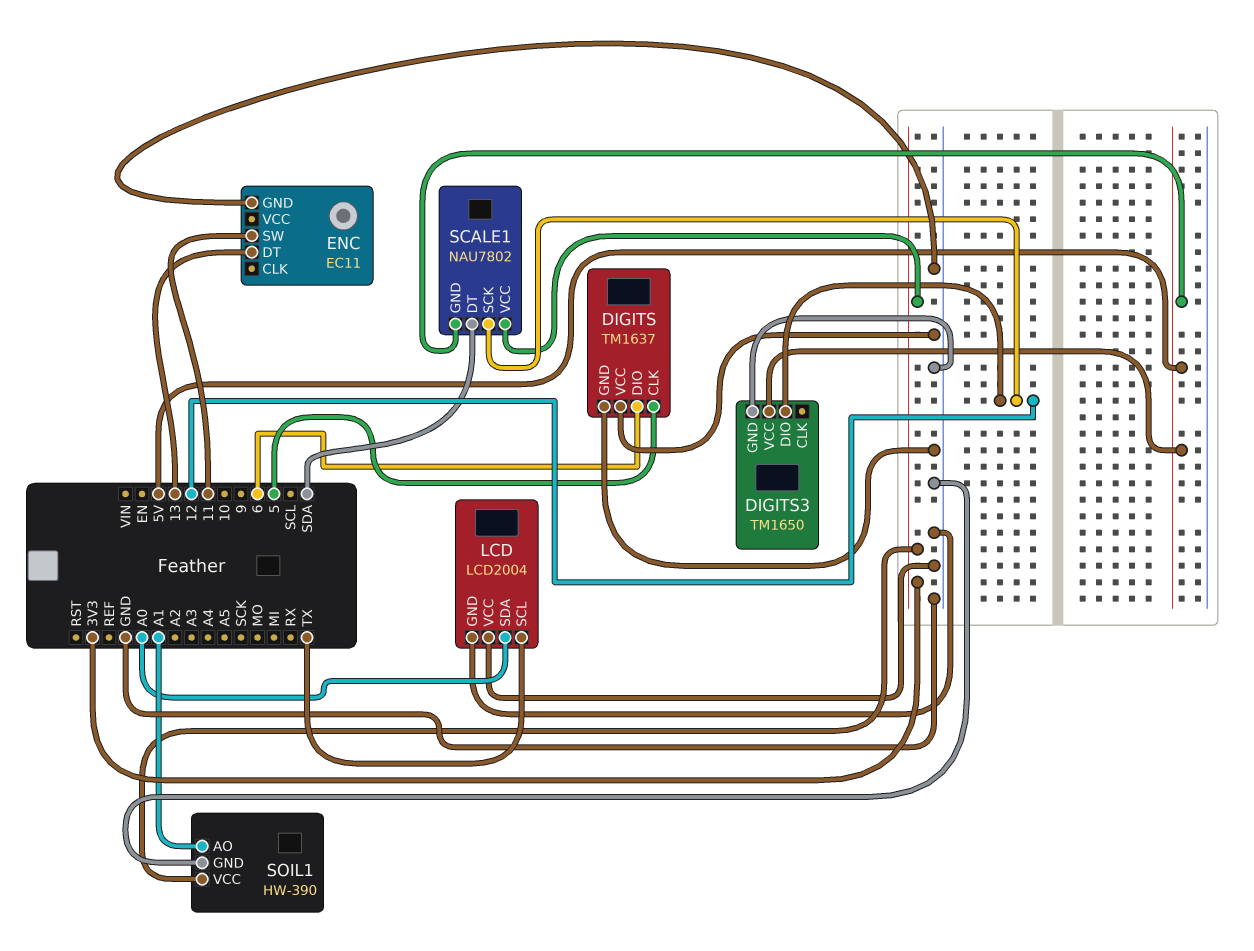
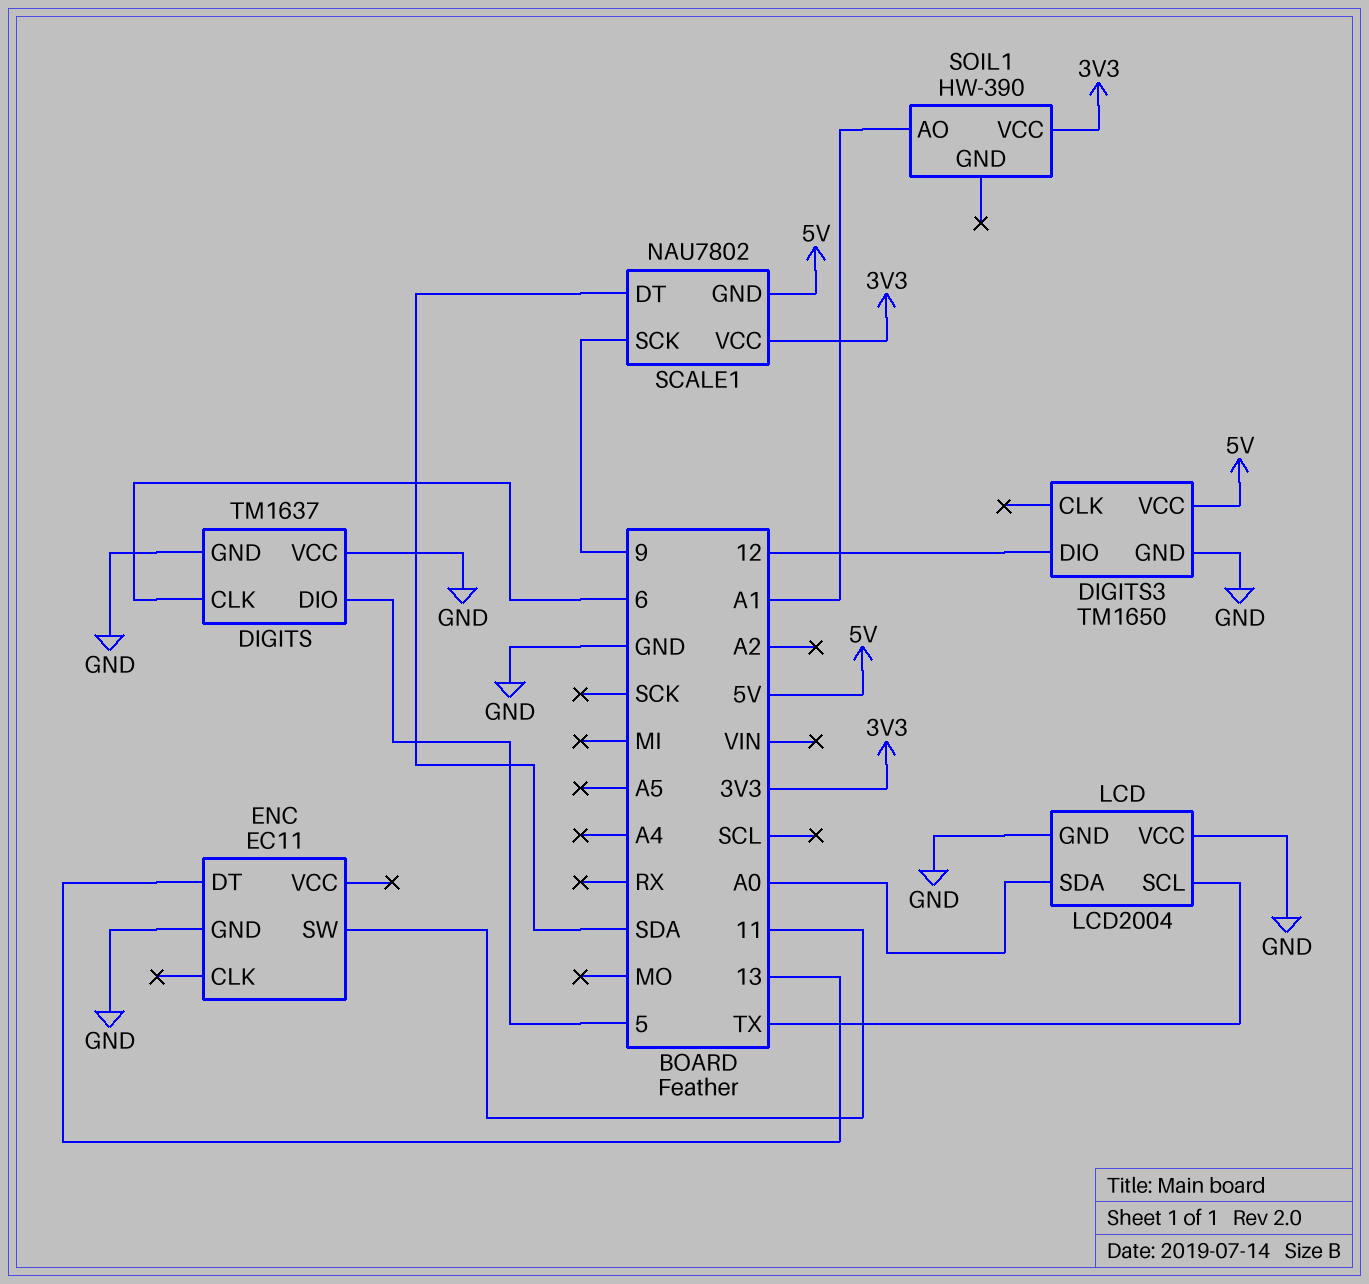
DIGITS pin CLK: 5 -> 6
DIGITS pin DIO: 6 -> 5
SCALE1 pin SCK: 12 -> 9
SOIL1 pin GND: GND -> none

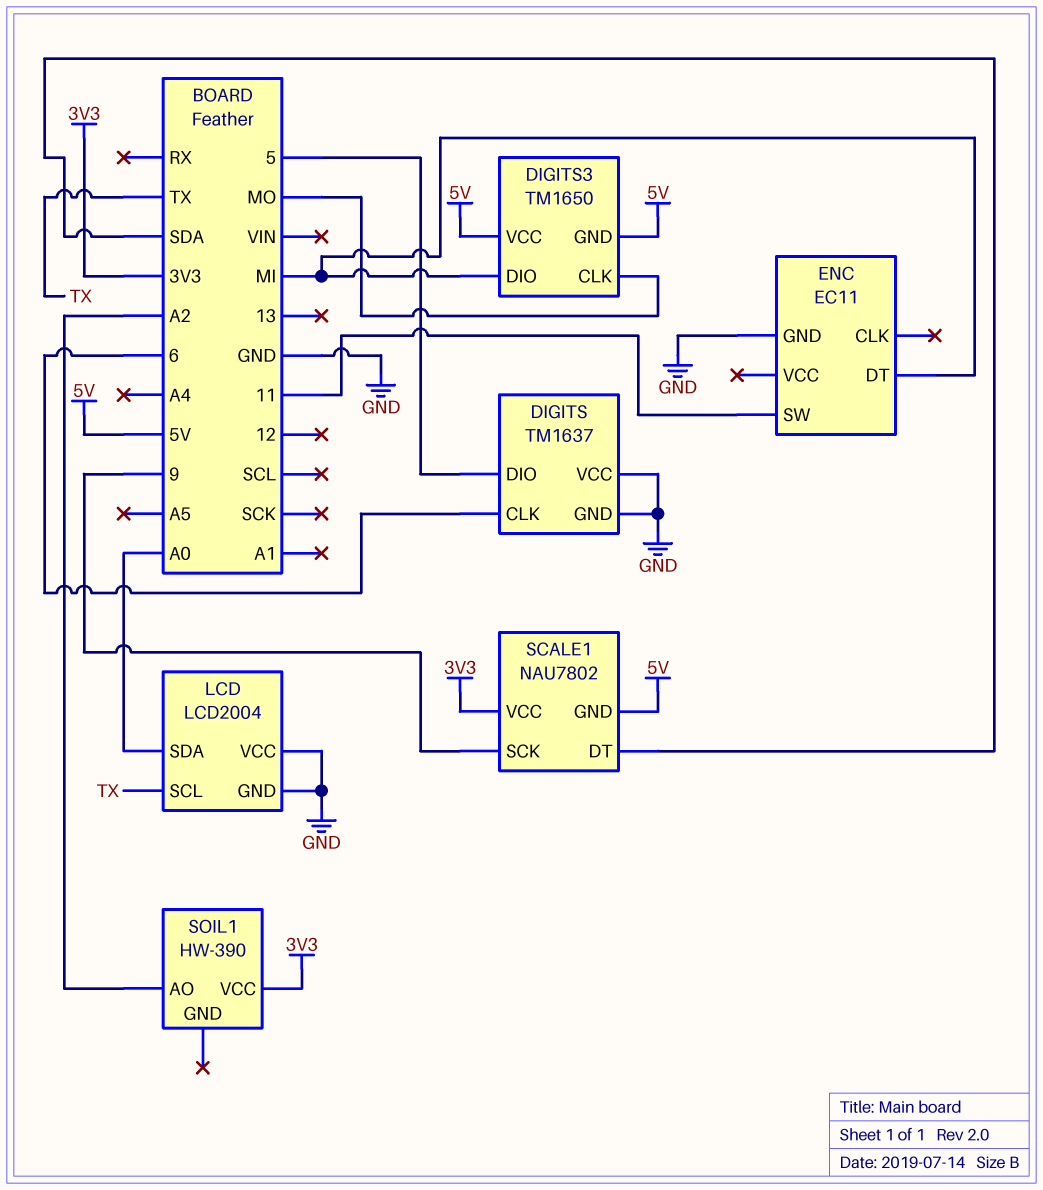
DIGITS3 pin CLK: none -> MO
DIGITS3 pin DIO: 12 -> MI
DIGITS3 pin GND: GND -> 5V
ENC pin DT: 13 -> MI
SOIL1 pin AO: A1 -> A2

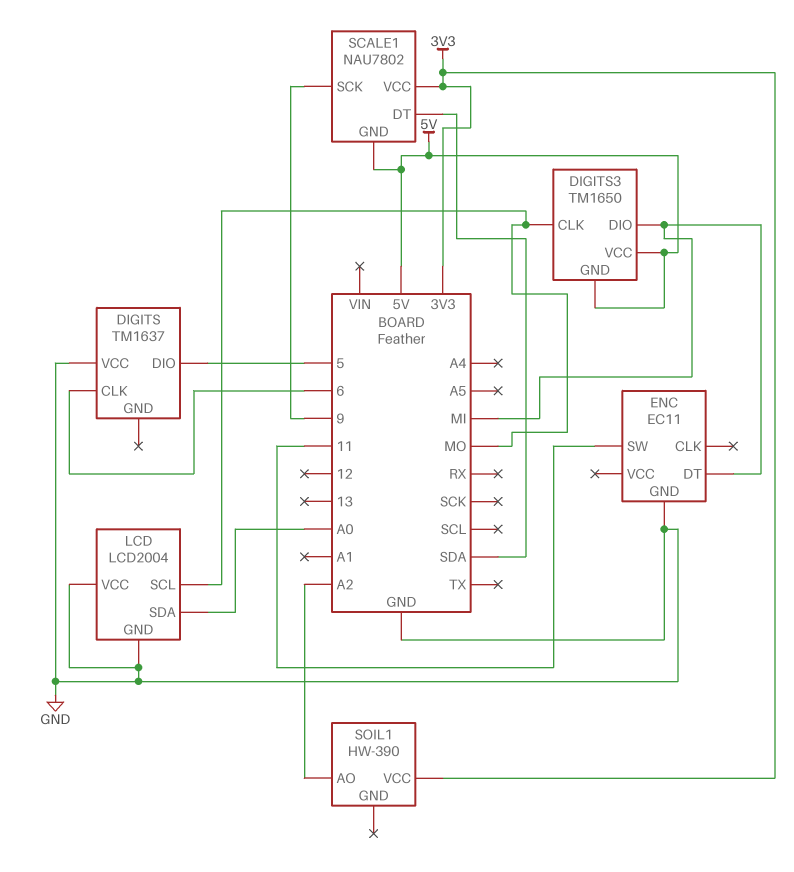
DIGITS pin GND: GND -> none
LCD pin SCL: TX -> MO

